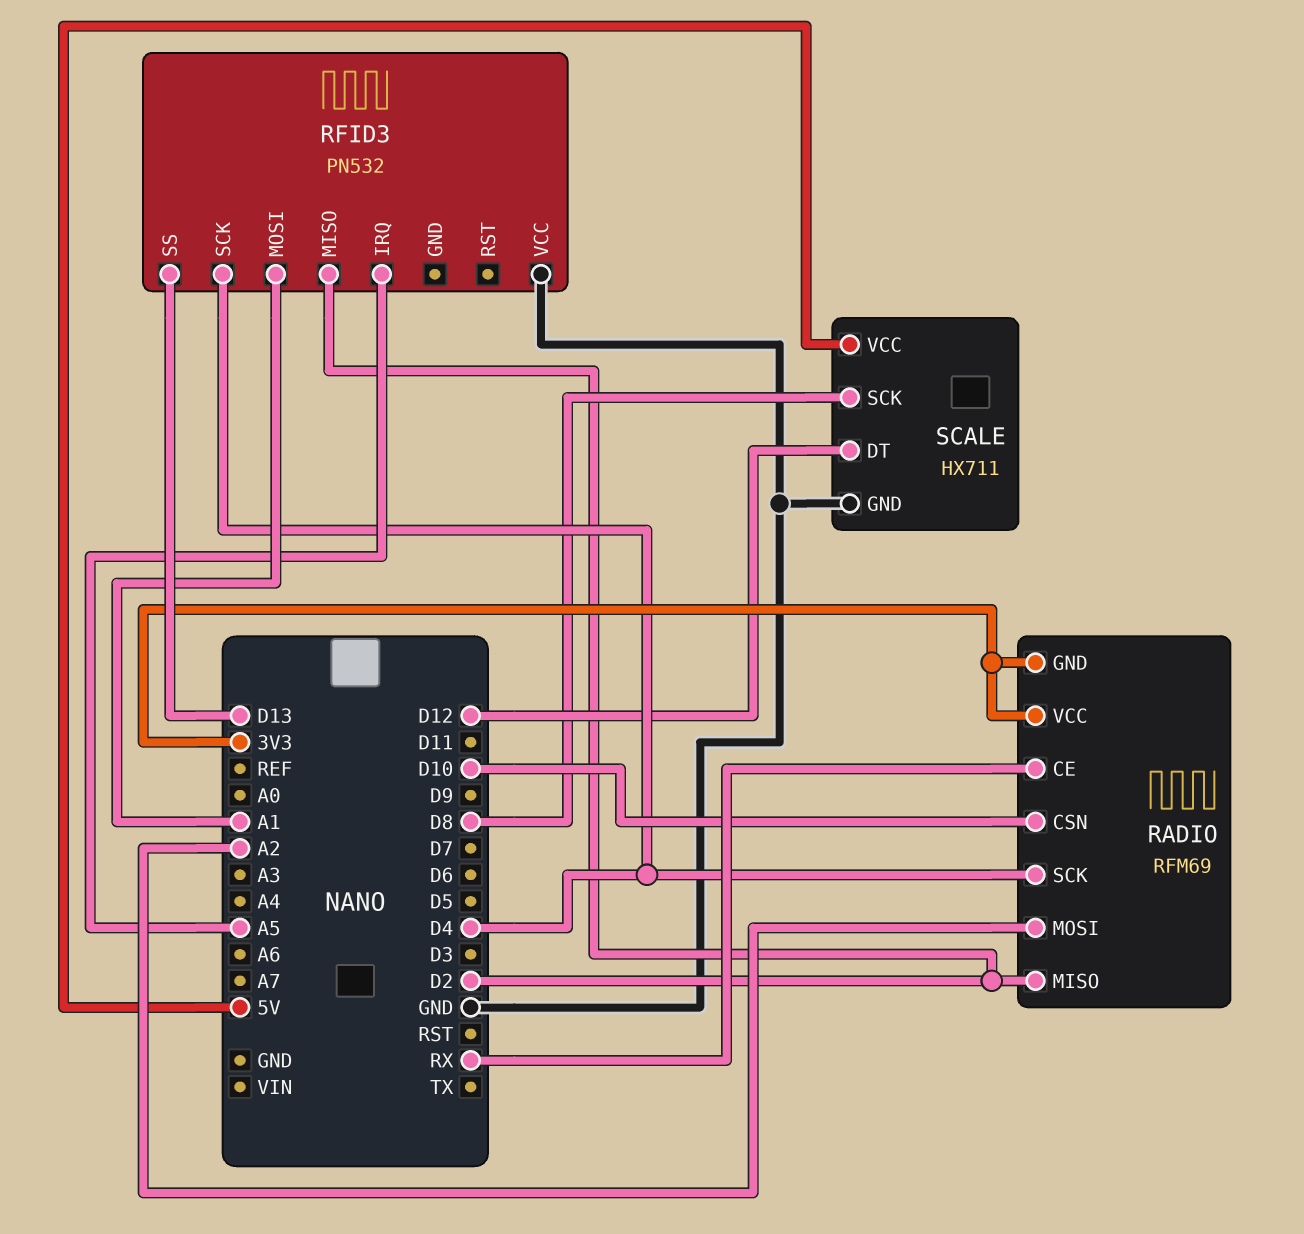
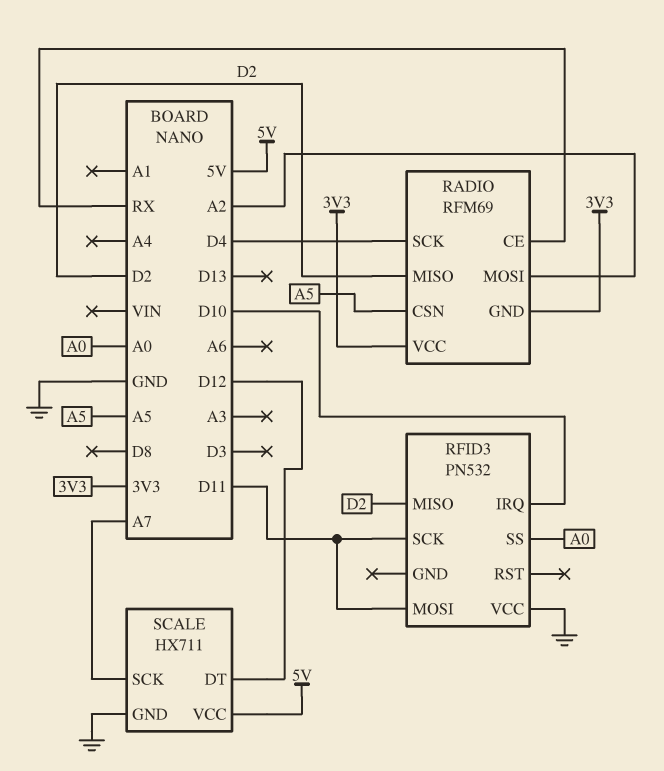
RADIO pin CSN: D10 -> A5
RFID3 pin IRQ: A5 -> D10
RFID3 pin MOSI: A1 -> D11
RFID3 pin SCK: D4 -> D11
RFID3 pin SS: D13 -> A0
SCALE pin SCK: D8 -> A7

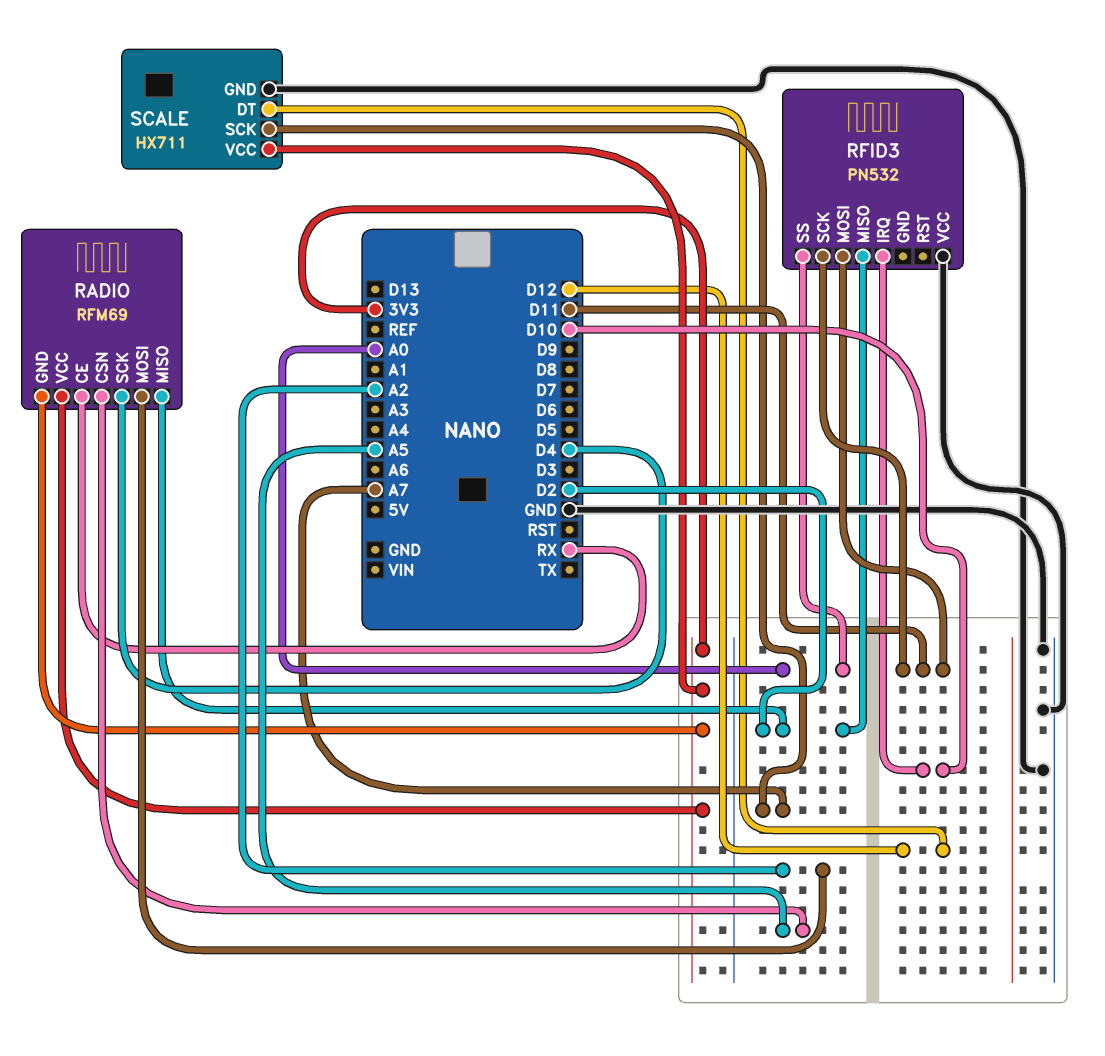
SCALE pin VCC: 5V -> 3V3

